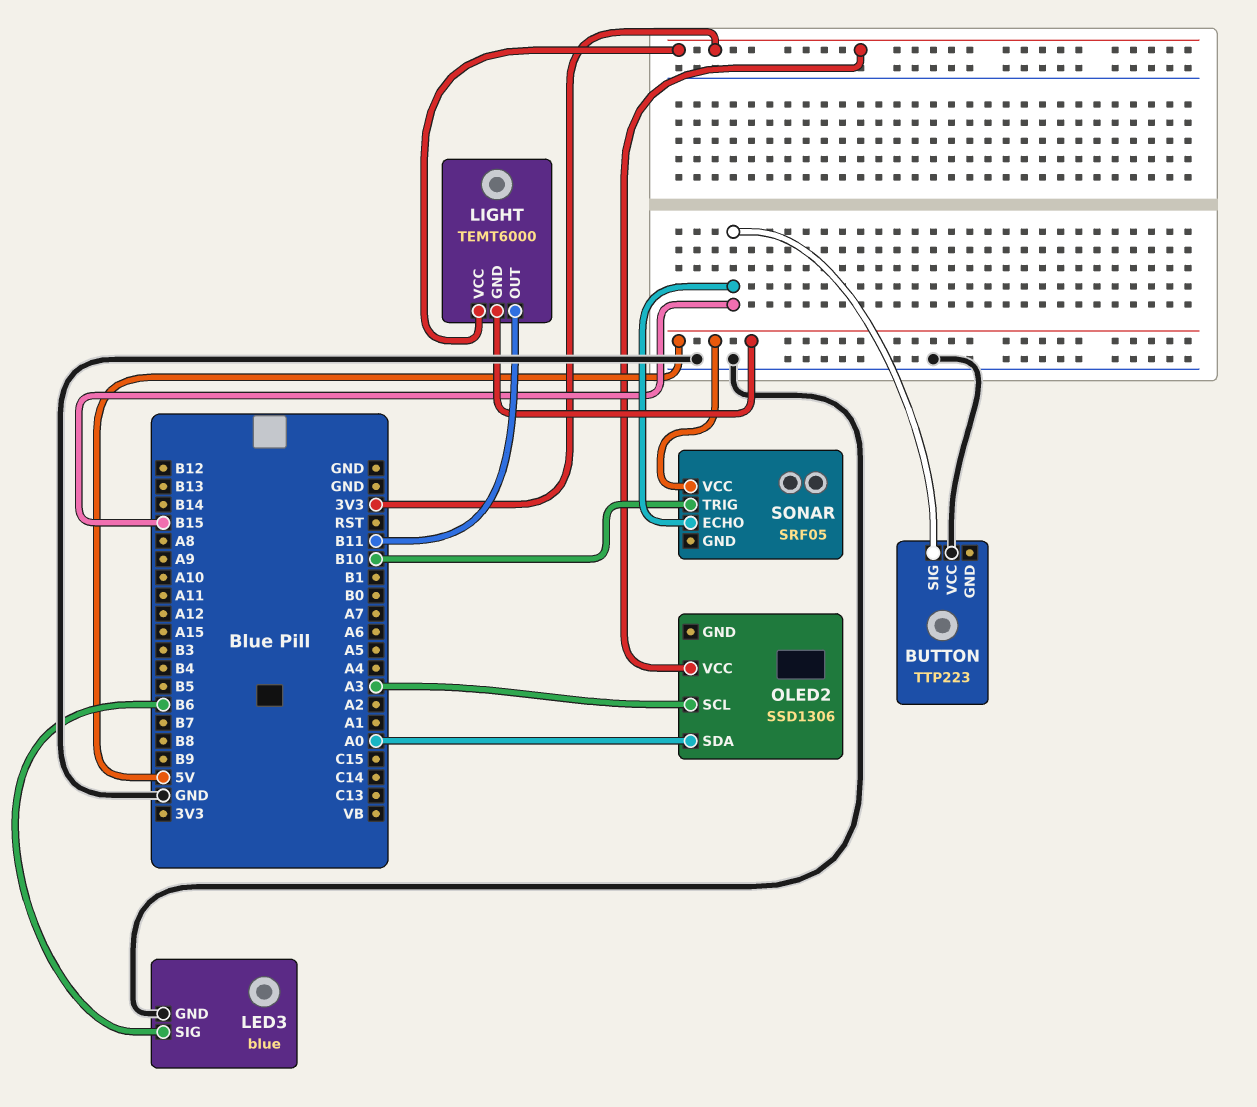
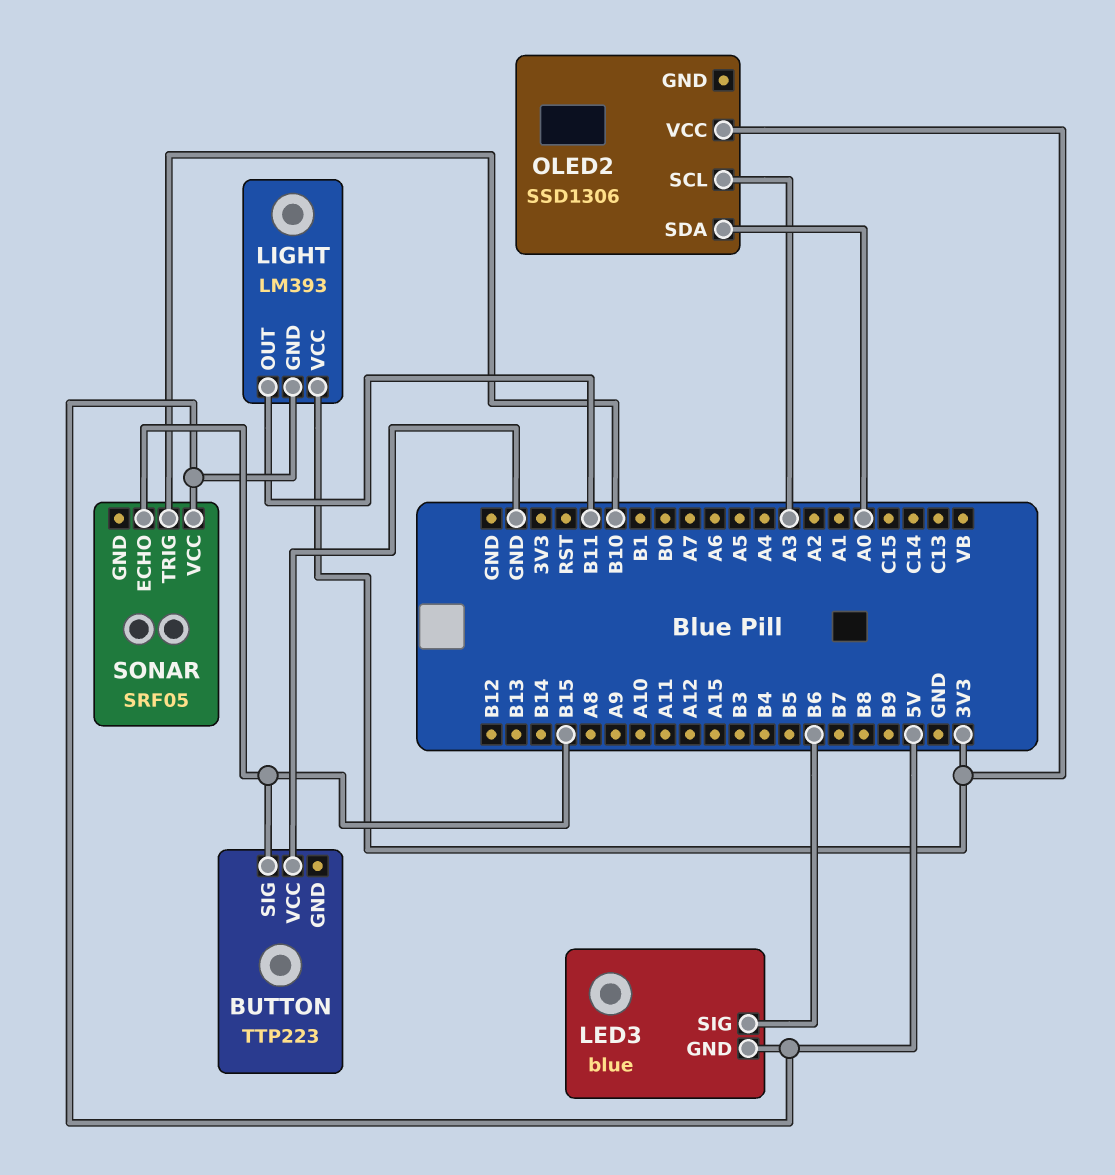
LED3 pin GND: GND -> 5V
LIGHT: TEMT6000 -> LM393

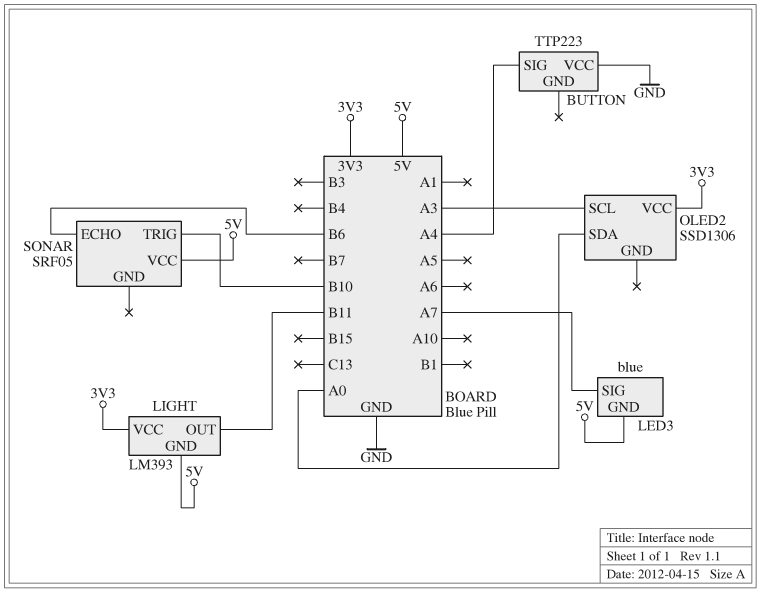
BUTTON pin SIG: B15 -> A4
LED3 pin SIG: B6 -> A7
SONAR pin ECHO: B15 -> B6

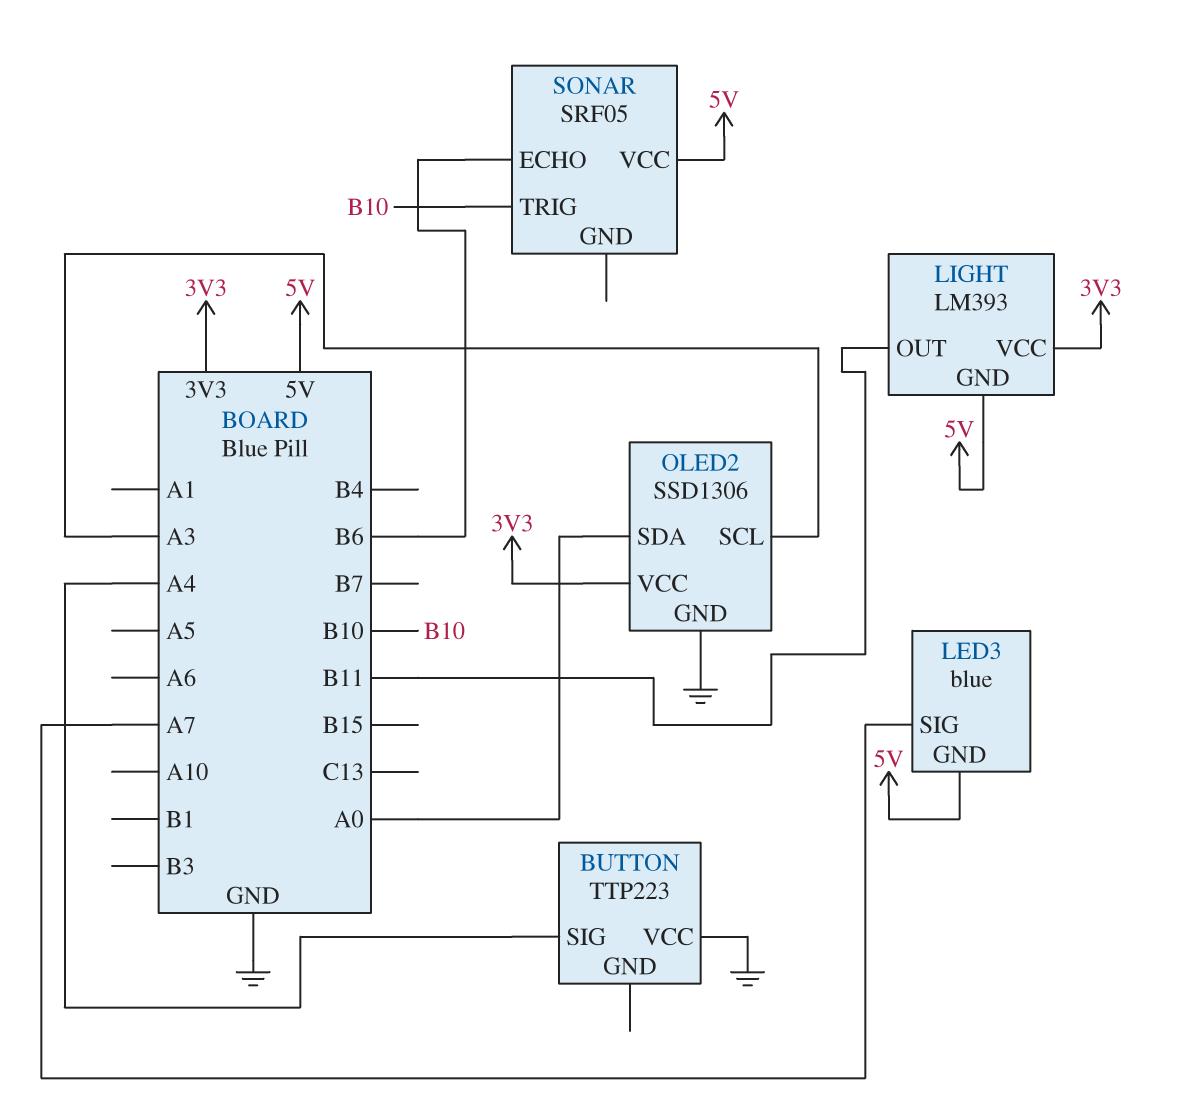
OLED2 pin GND: none -> GND

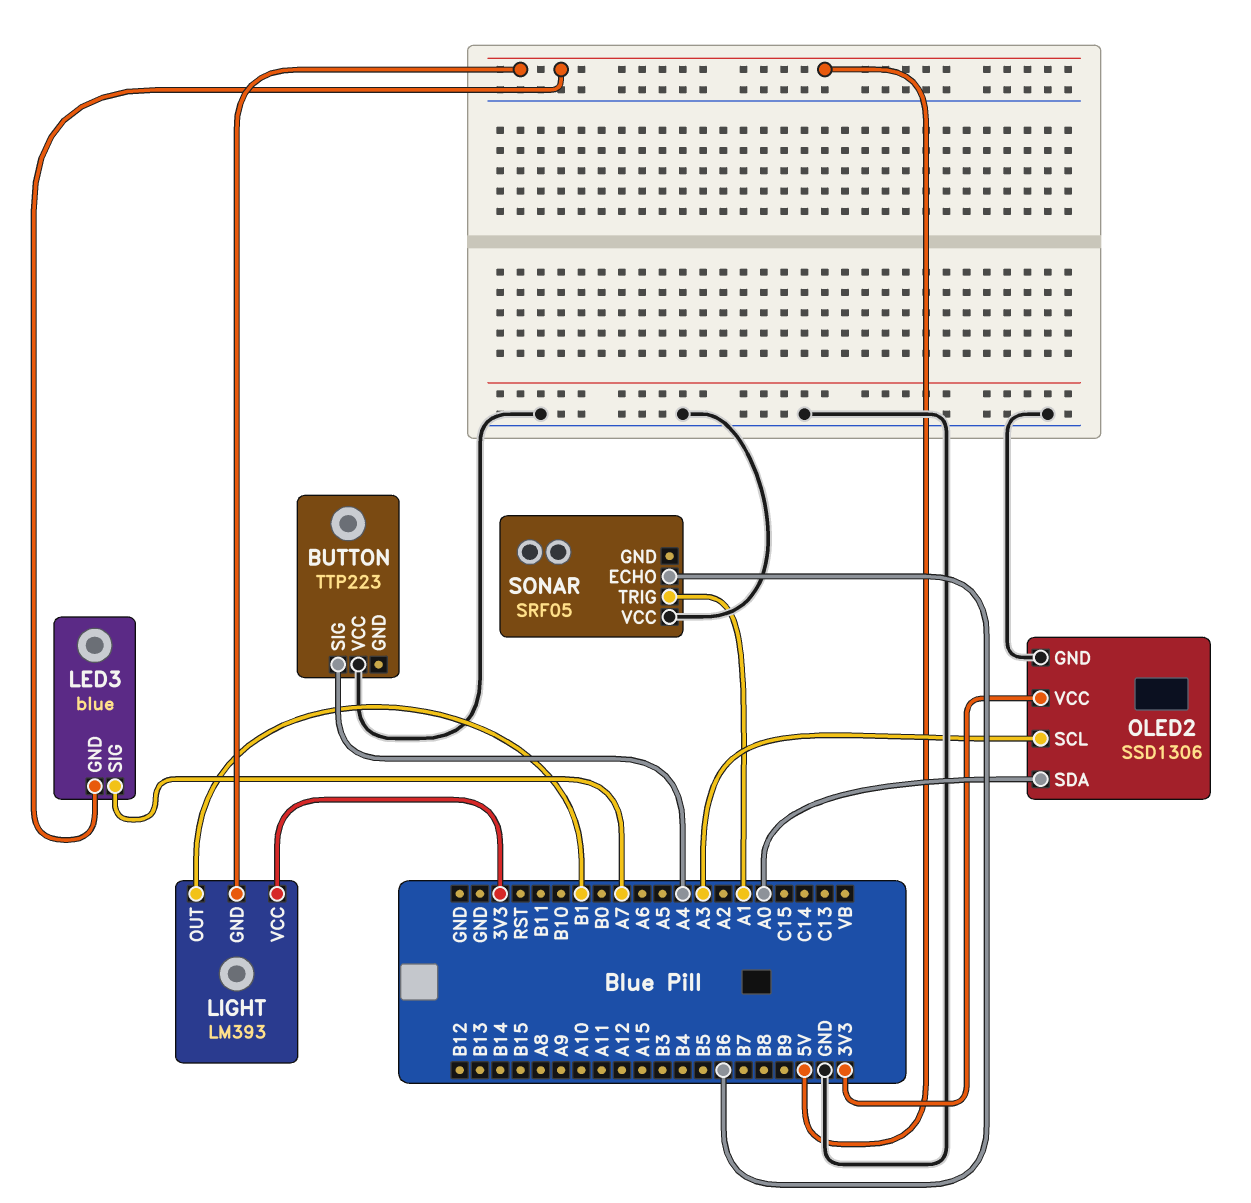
LIGHT pin OUT: B11 -> B1
SONAR pin TRIG: B10 -> A1
SONAR pin VCC: 5V -> GND

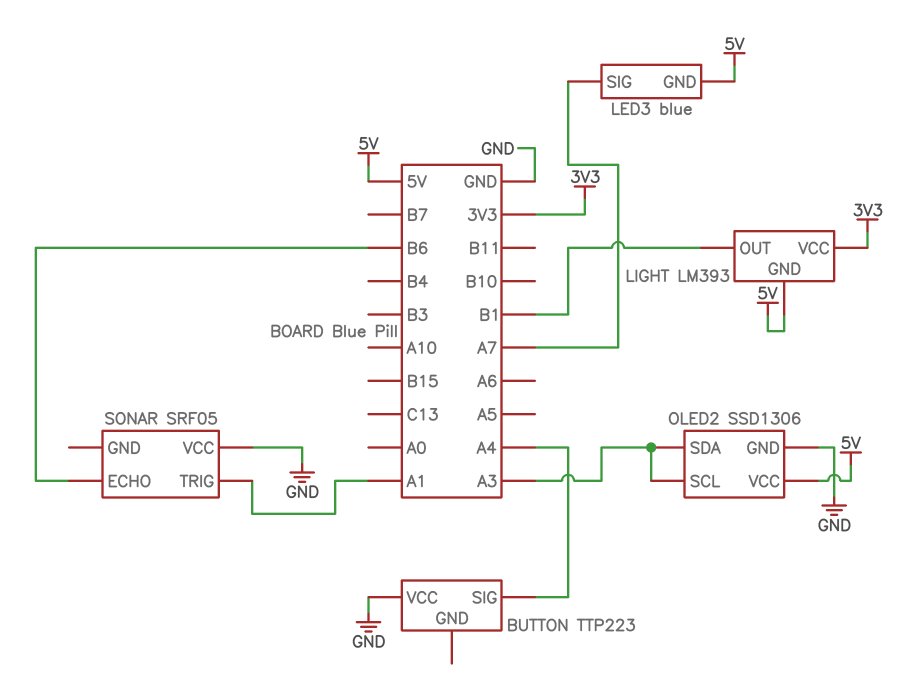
OLED2 pin SDA: A0 -> A3
OLED2 pin VCC: 3V3 -> 5V

